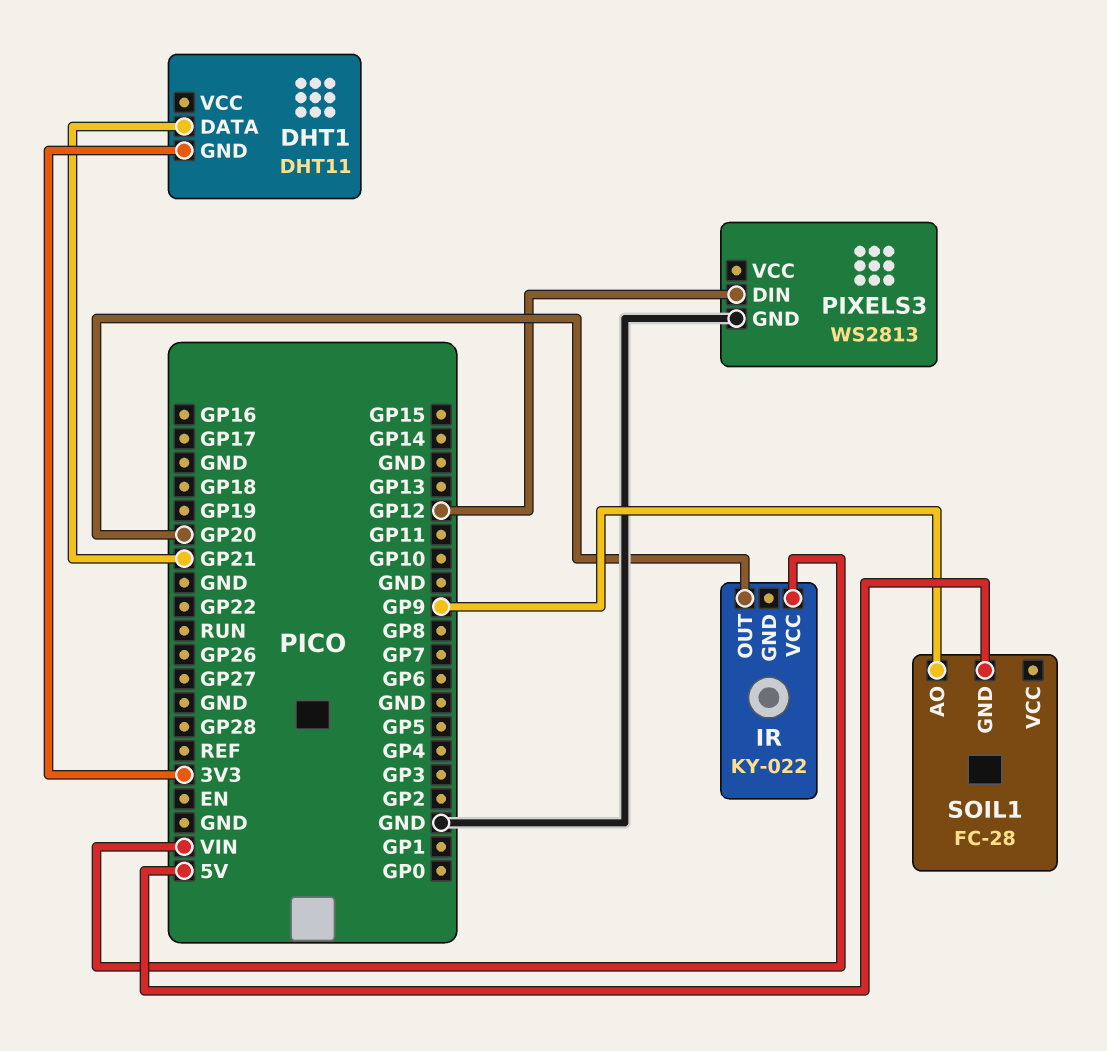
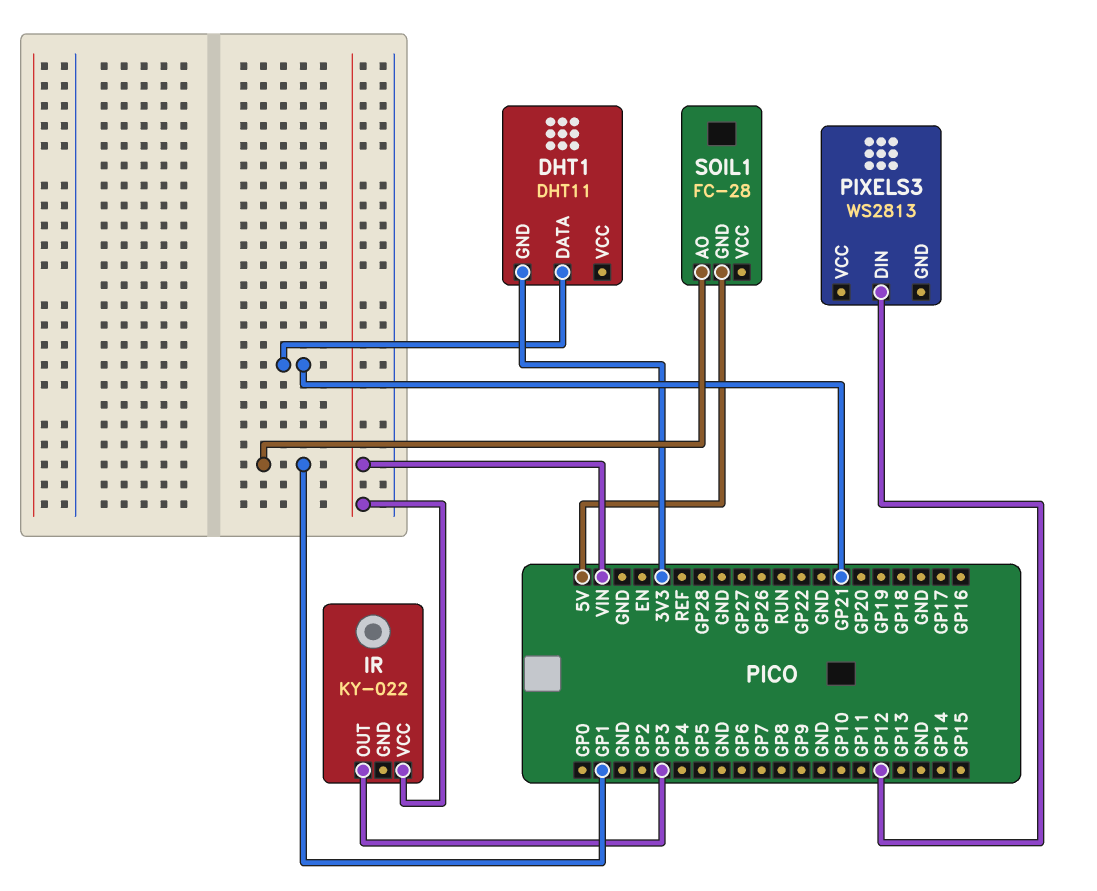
IR pin OUT: GP20 -> GP3
PIXELS3 pin GND: GND -> none
SOIL1 pin AO: GP9 -> GP1

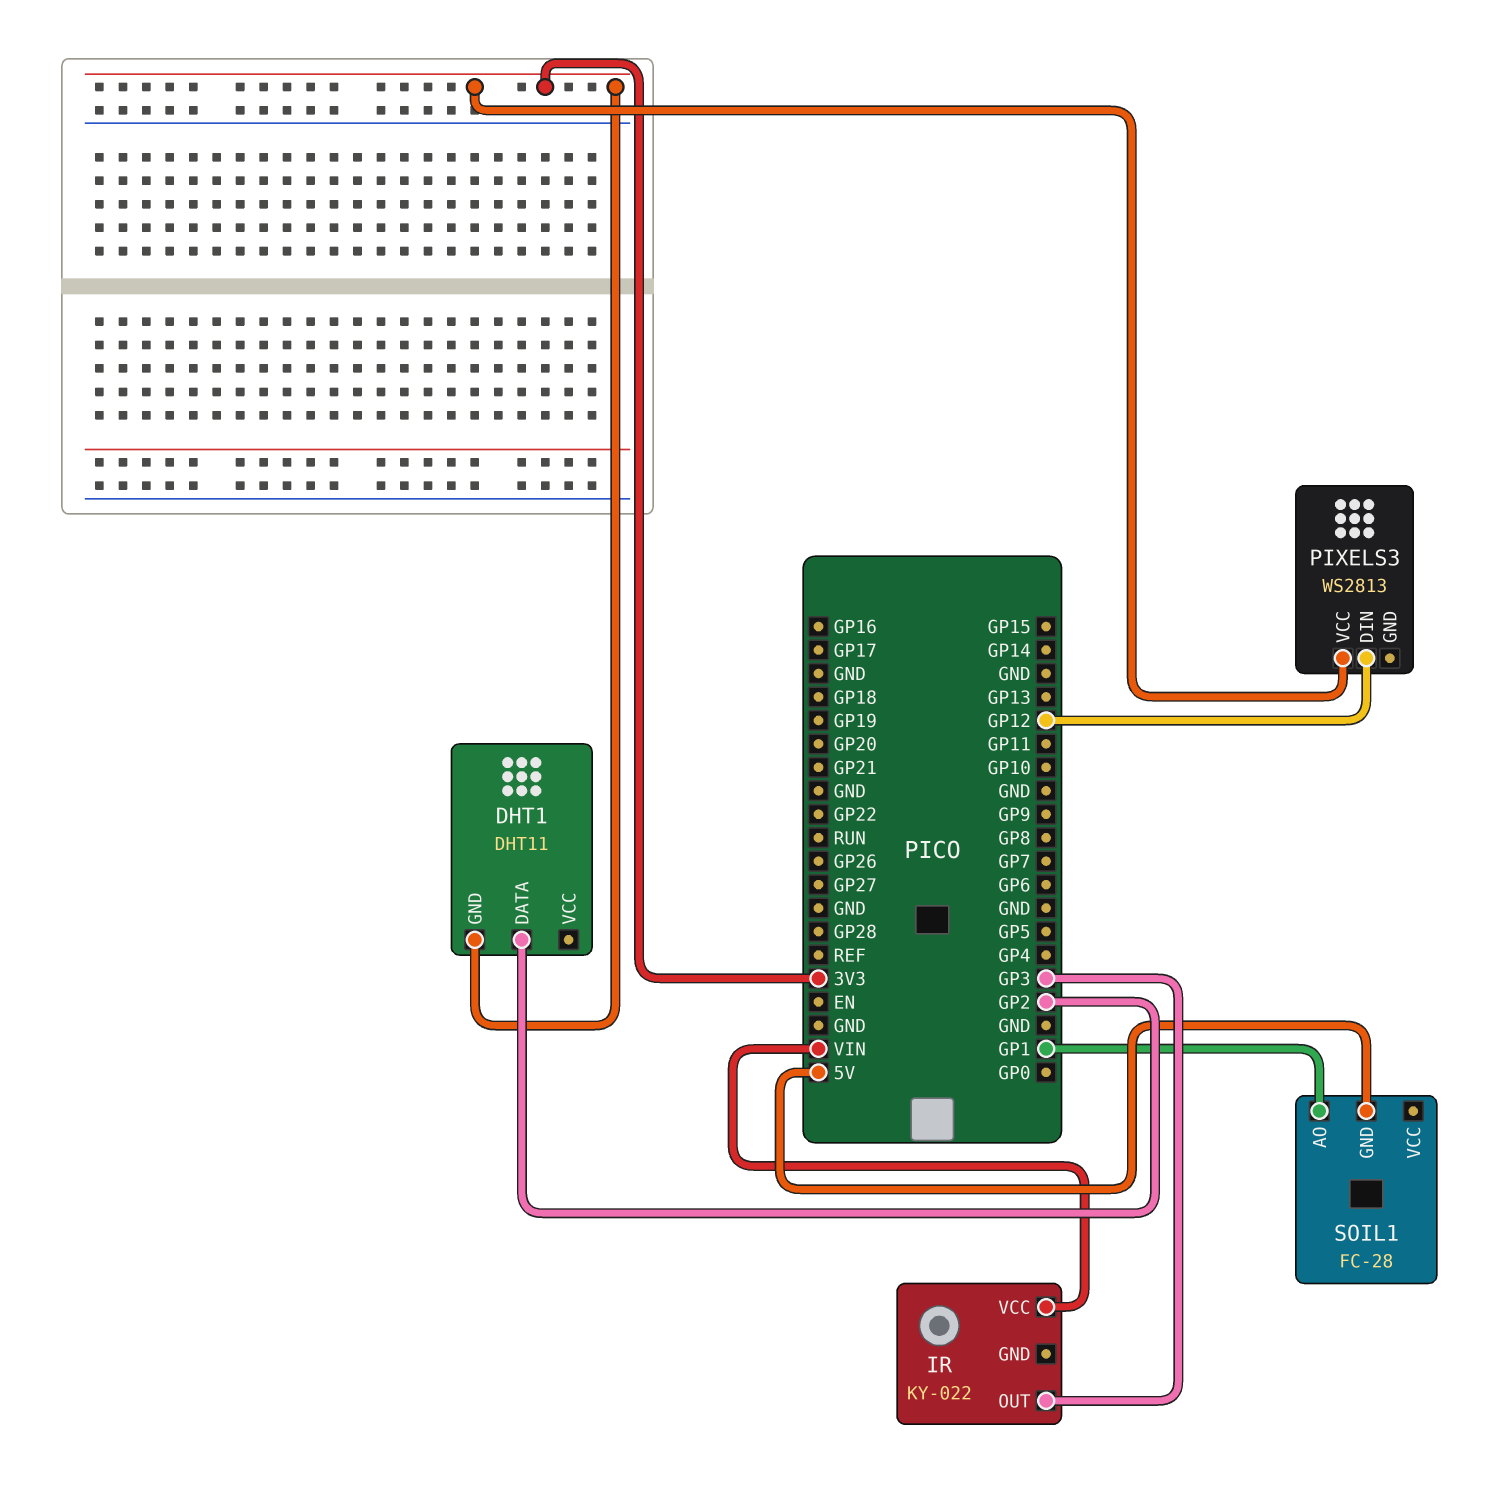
DHT1 pin DATA: GP21 -> GP2
PIXELS3 pin VCC: none -> 3V3

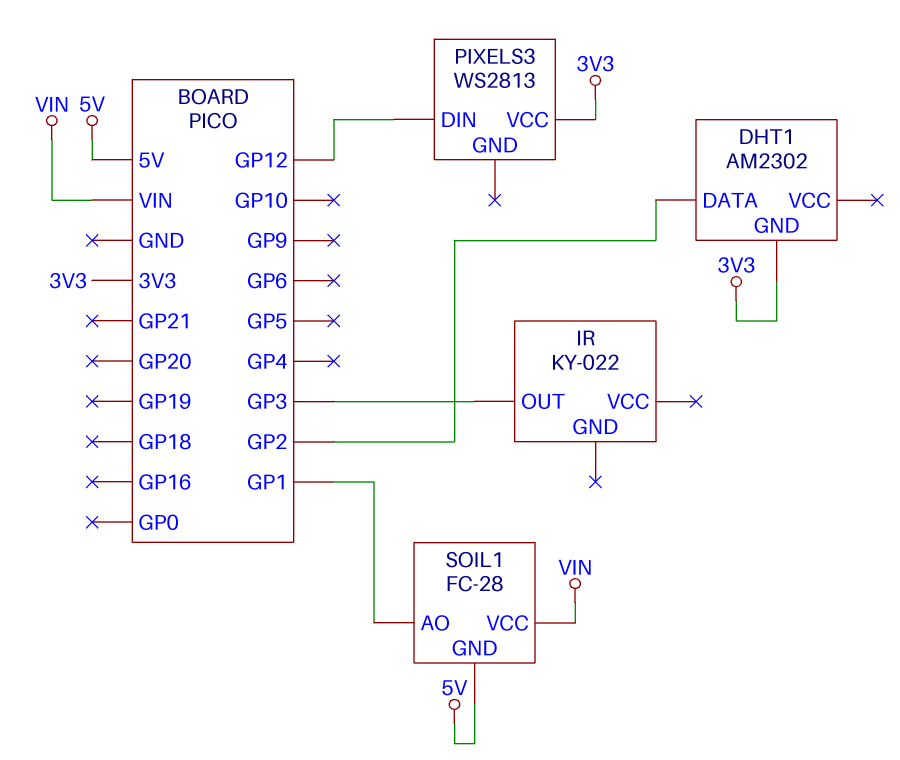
DHT1: DHT11 -> AM2302
IR pin VCC: VIN -> none
SOIL1 pin VCC: none -> VIN

